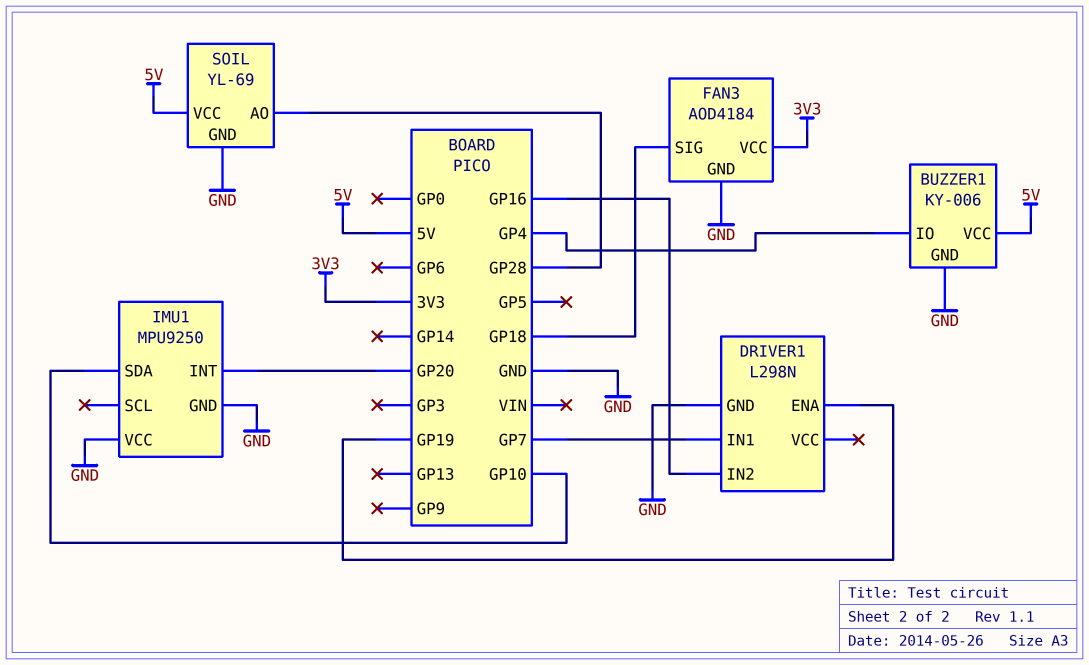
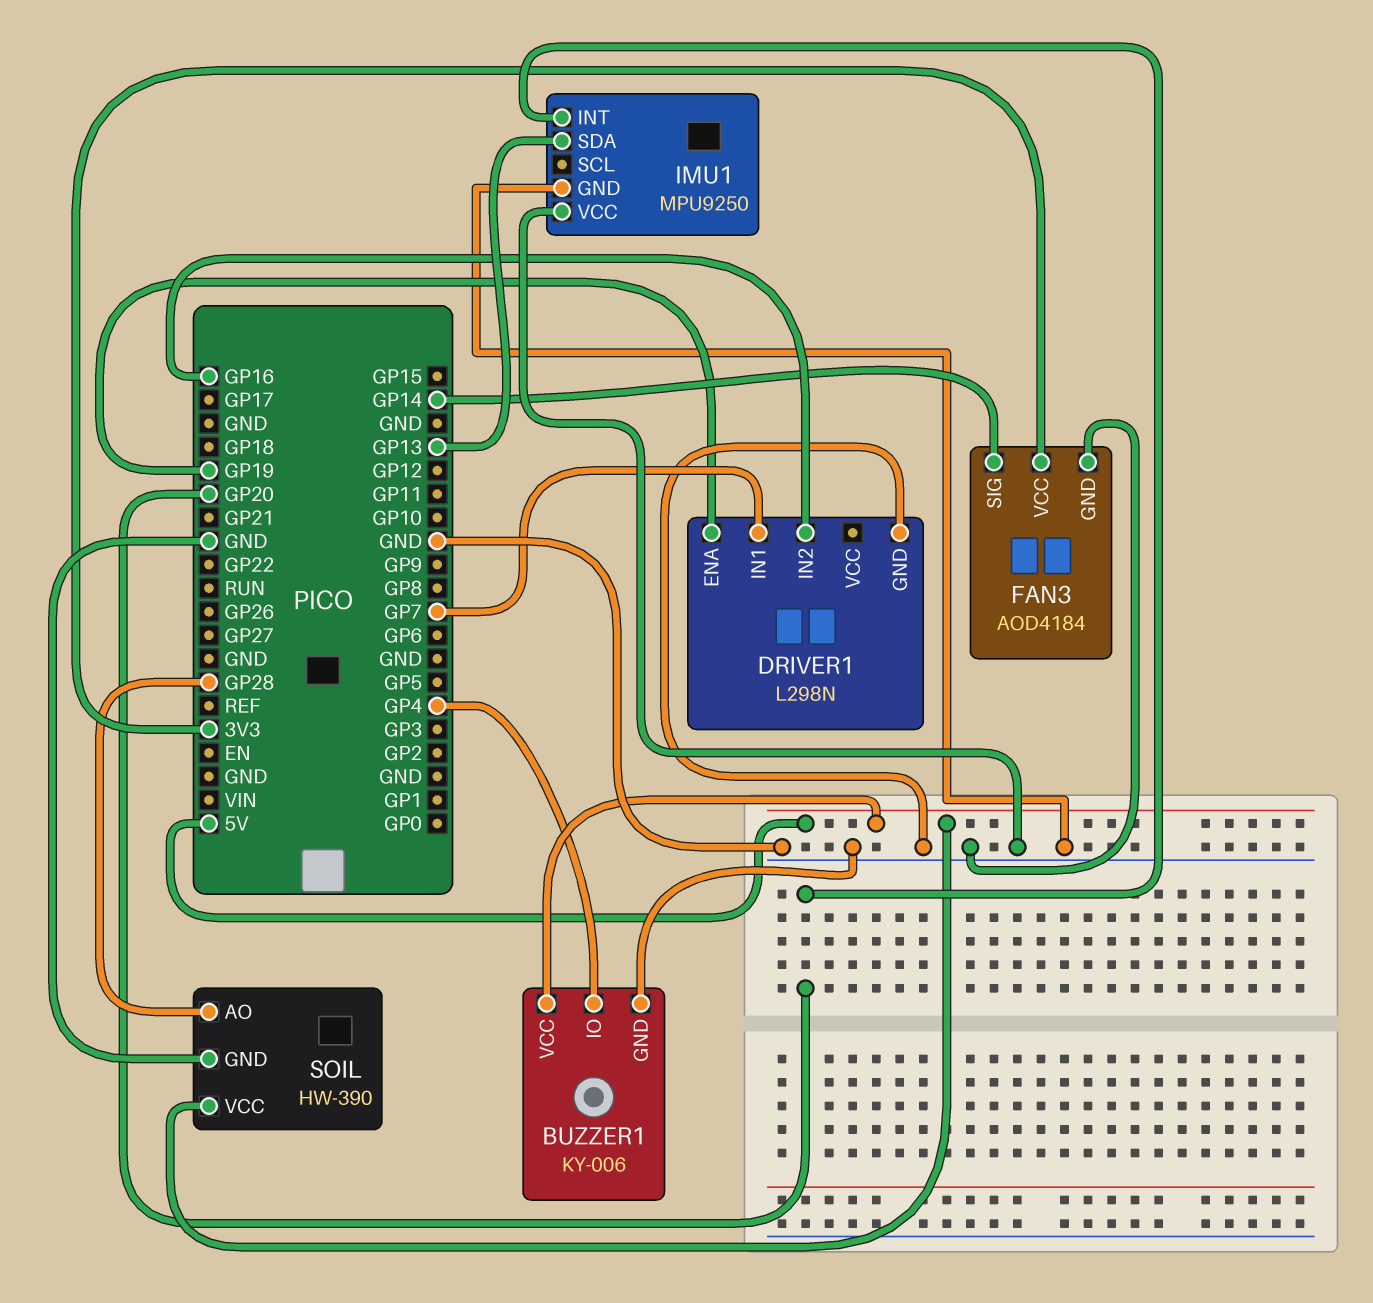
FAN3 pin SIG: GP18 -> GP14
IMU1 pin SDA: GP10 -> GP13
SOIL: YL-69 -> HW-390

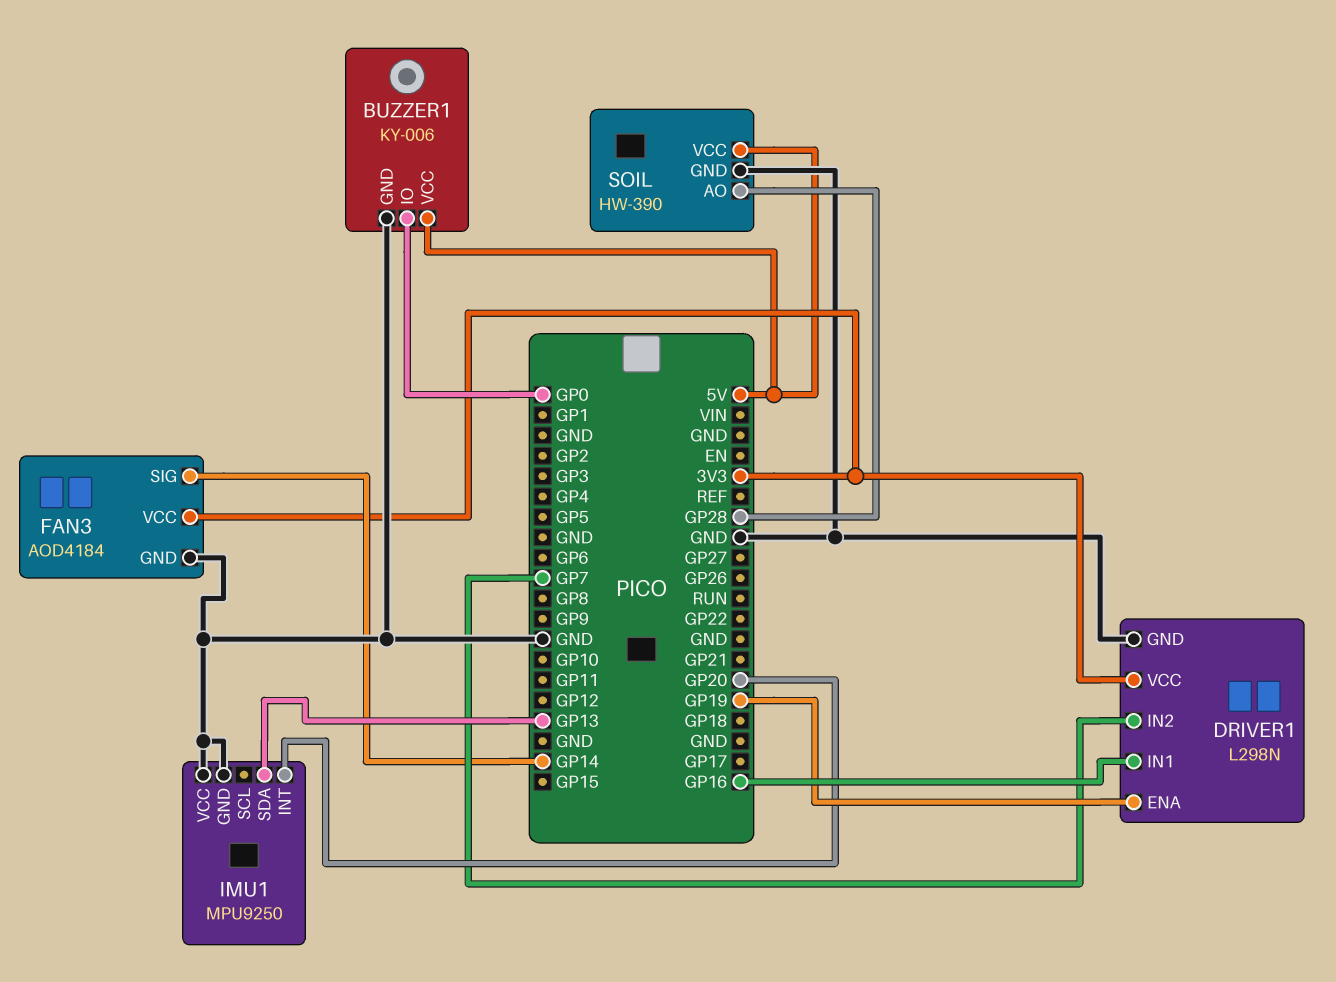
BUZZER1 pin IO: GP4 -> GP0
DRIVER1 pin IN1: GP7 -> GP16
DRIVER1 pin IN2: GP16 -> GP7
DRIVER1 pin VCC: none -> 3V3

